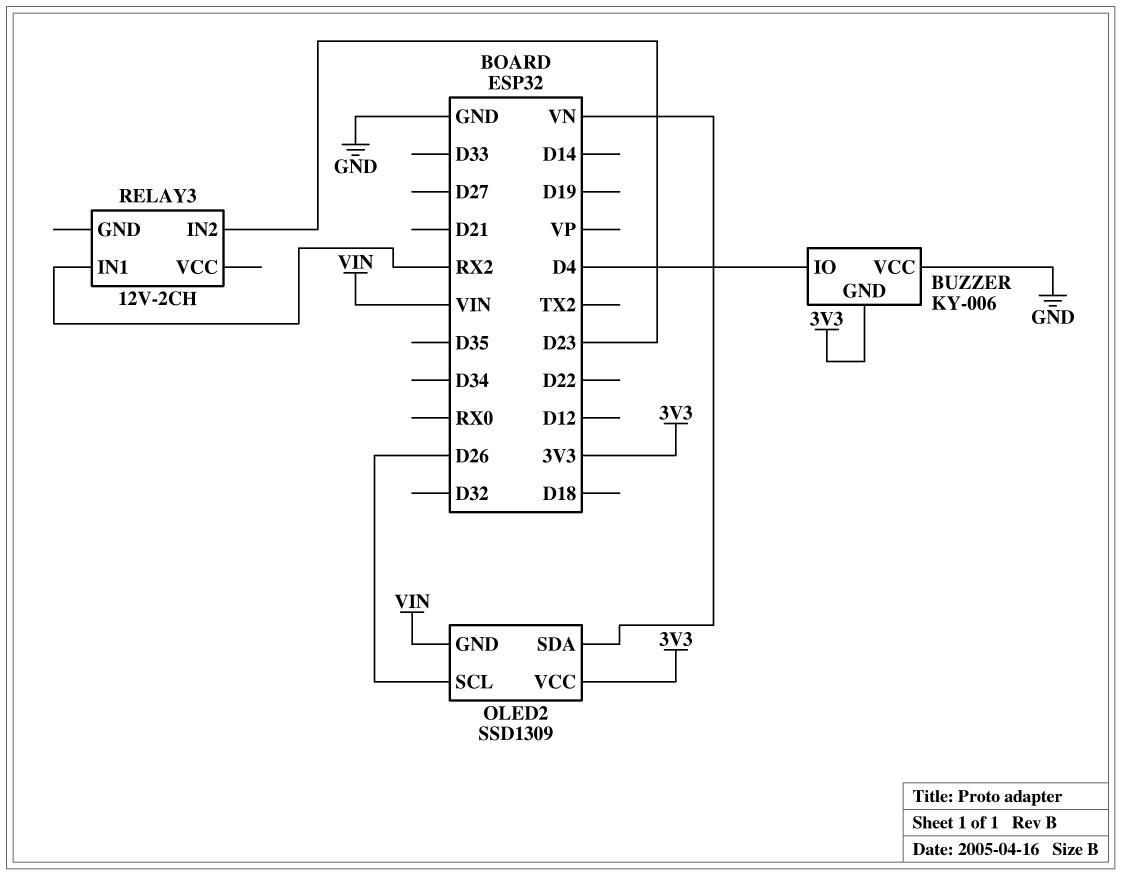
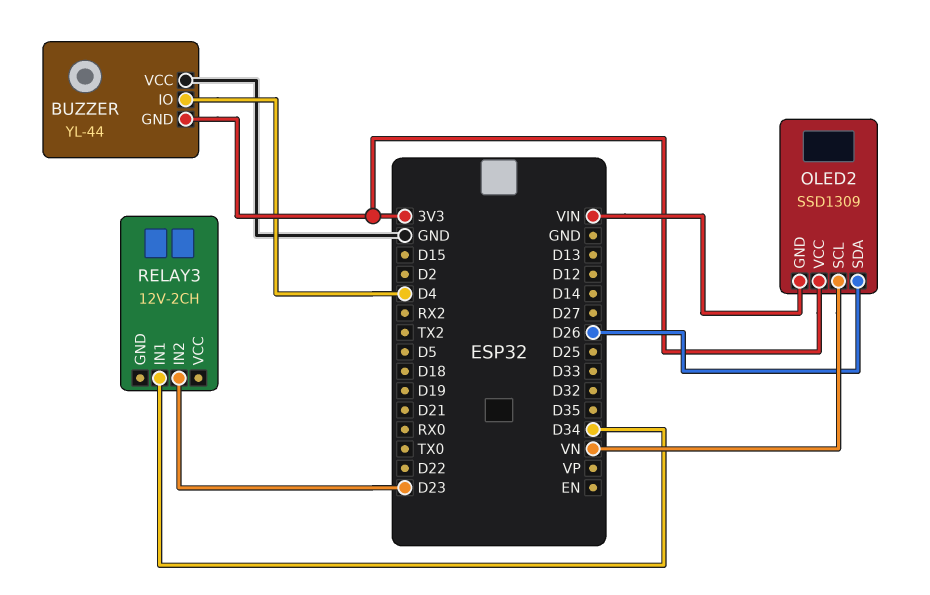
BUZZER: KY-006 -> YL-44
OLED2 pin SCL: D26 -> VN
OLED2 pin SDA: VN -> D26
RELAY3 pin IN1: RX2 -> D34

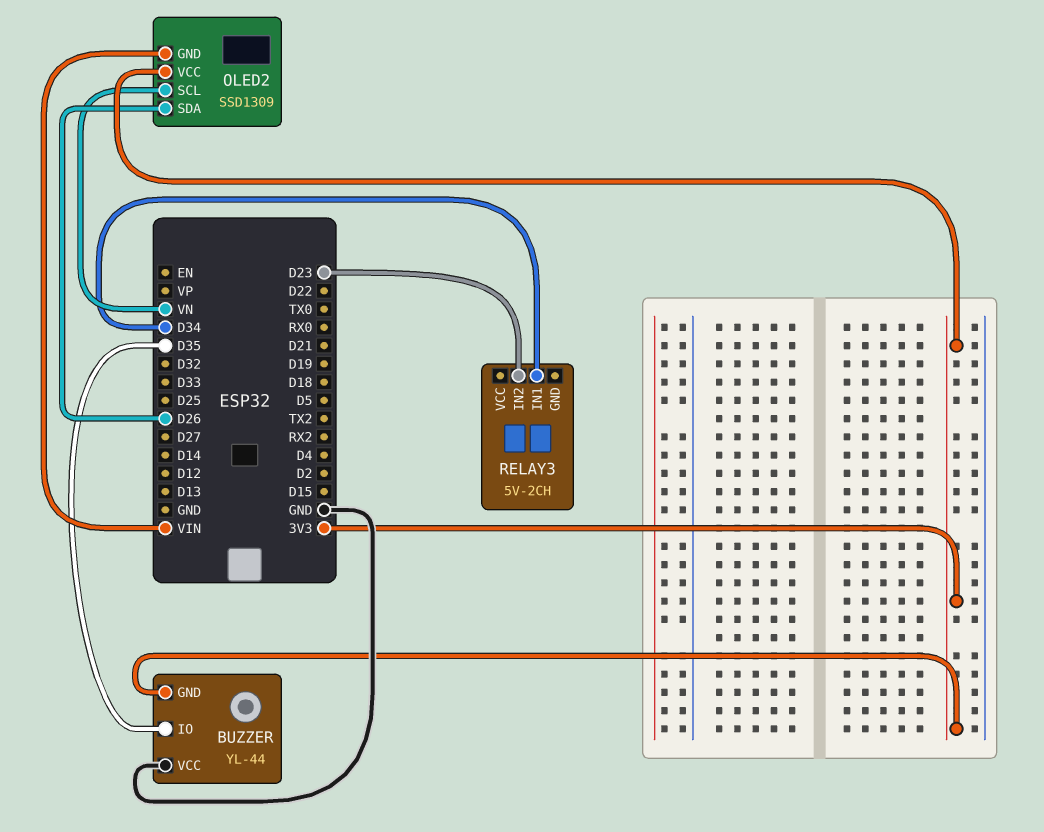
BUZZER pin IO: D4 -> D35
RELAY3: 12V-2CH -> 5V-2CH

